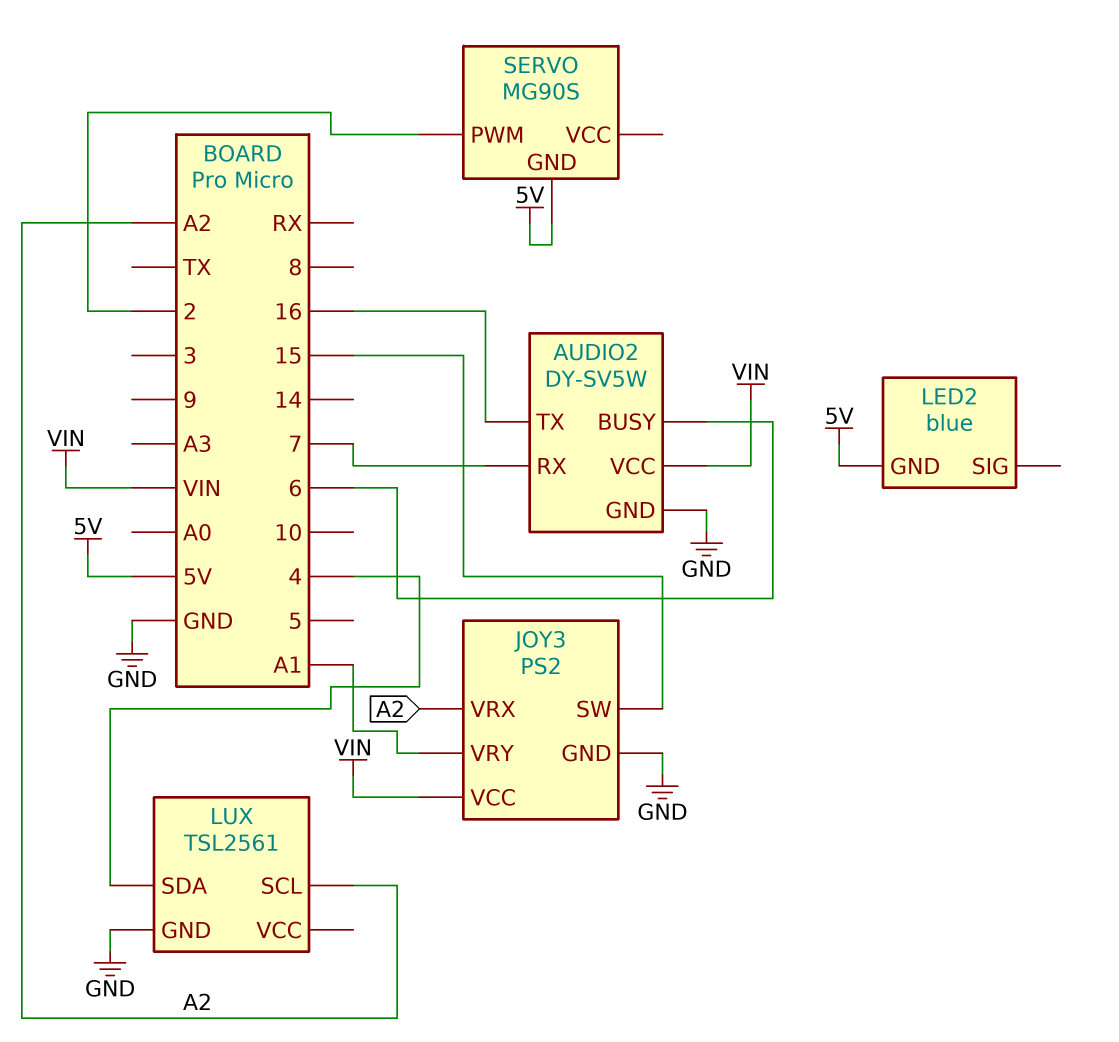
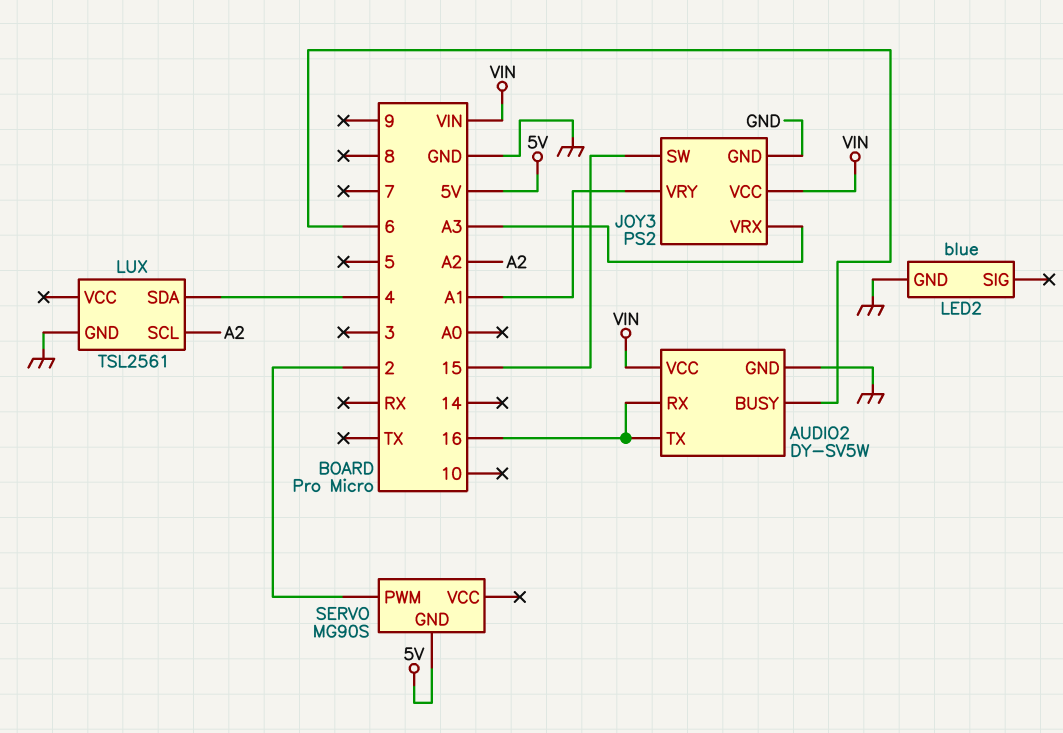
AUDIO2 pin RX: 7 -> 16
JOY3 pin VRX: A2 -> A3
LED2 pin GND: 5V -> GND

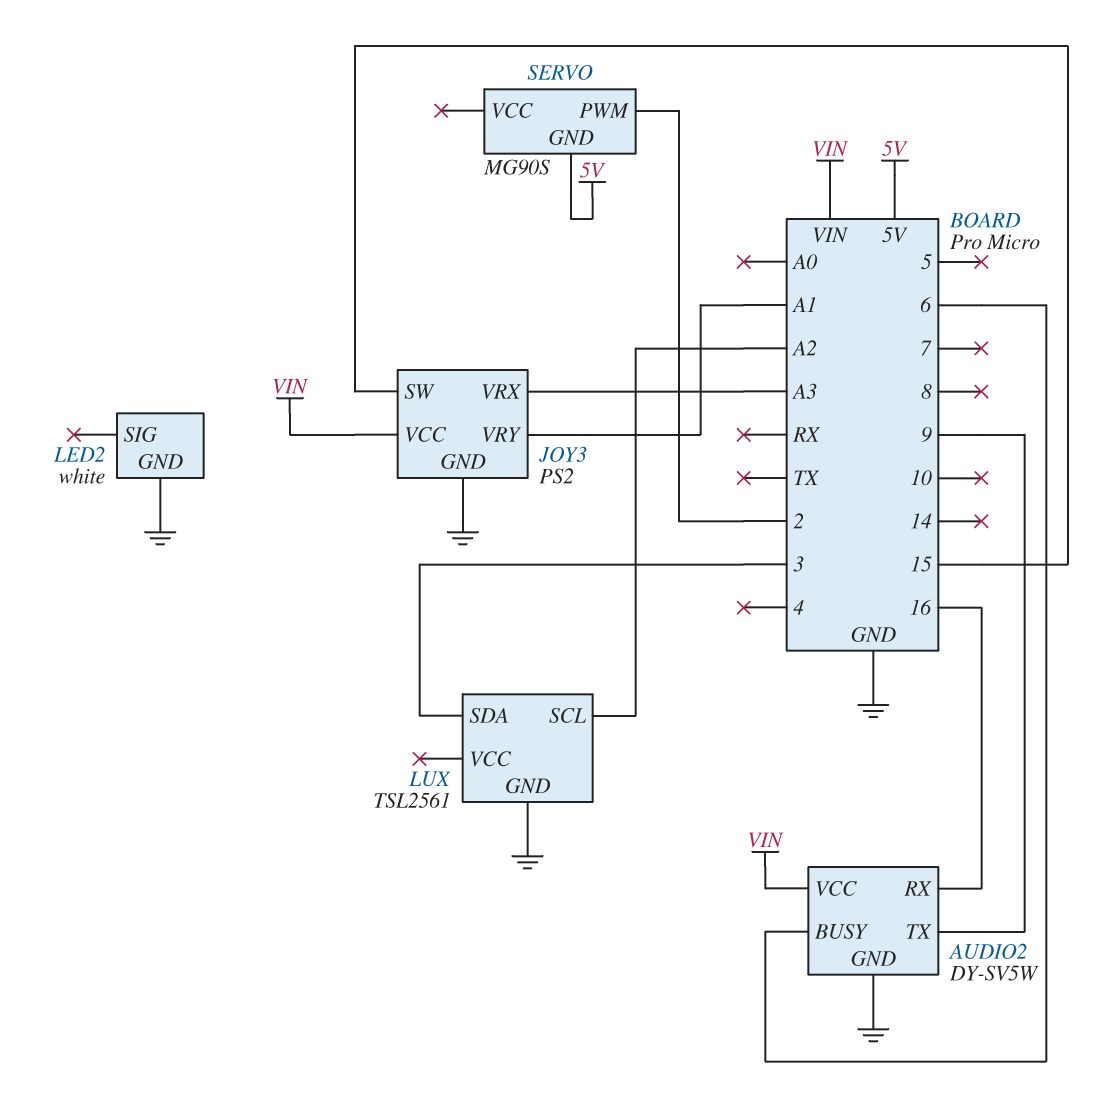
AUDIO2 pin TX: 16 -> 9
LED2: blue -> white
LUX pin SDA: 4 -> 3

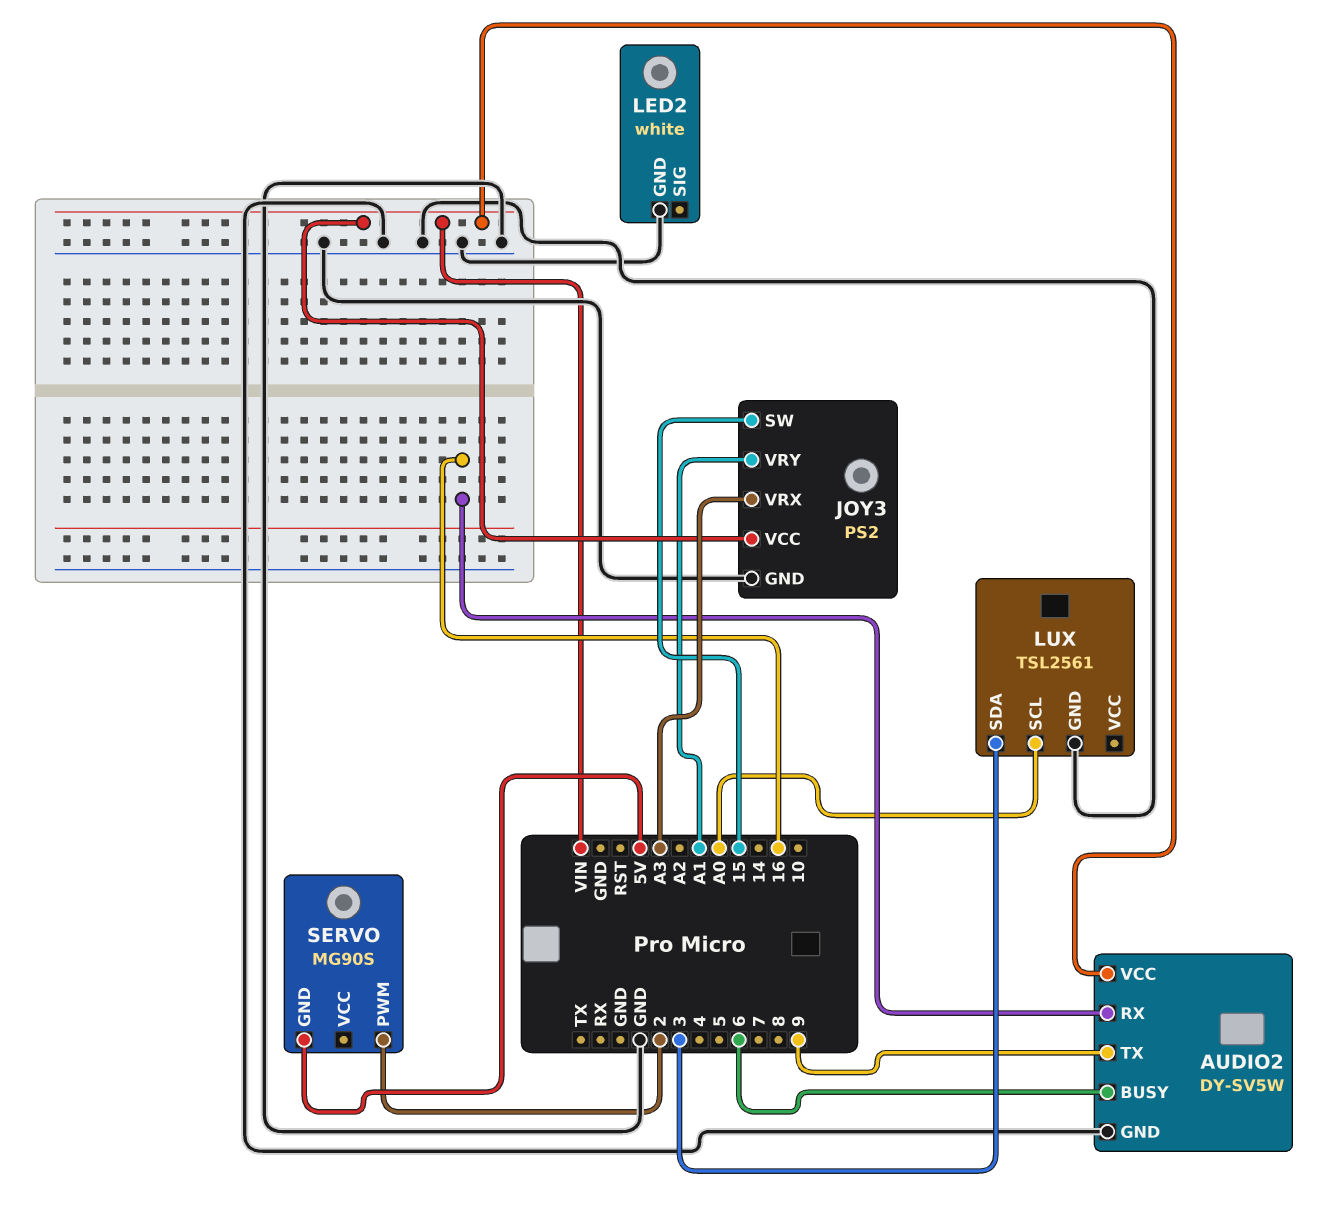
LUX pin SCL: A2 -> A0

